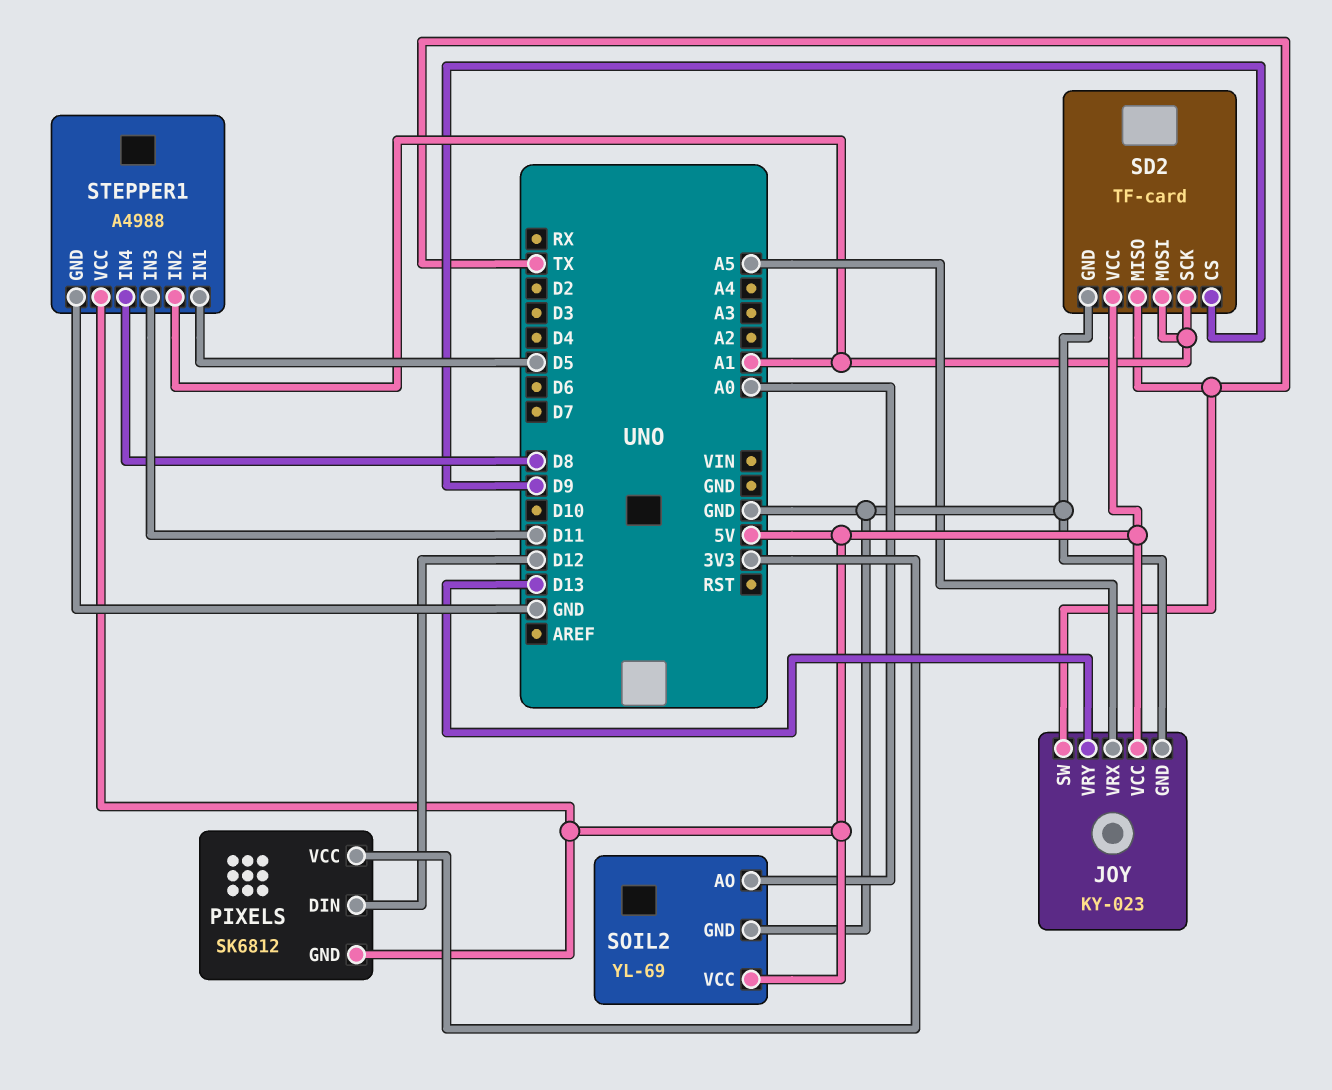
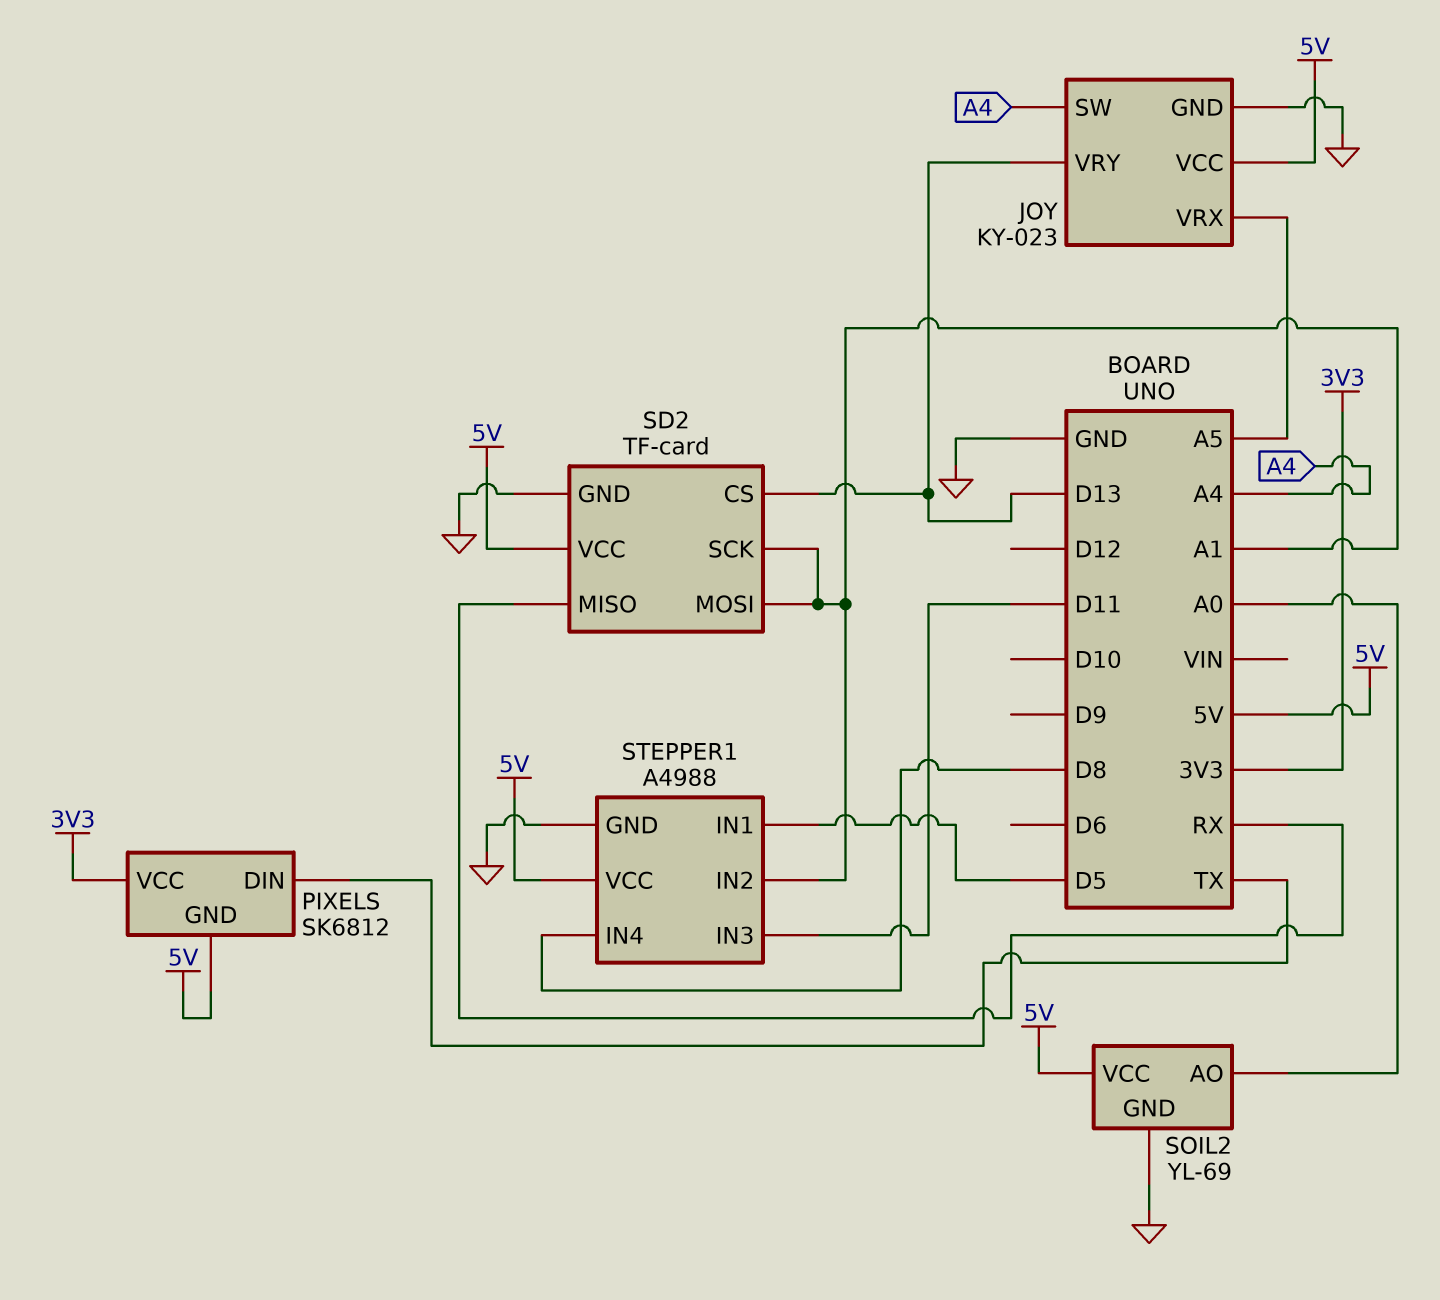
JOY pin SW: TX -> A4
PIXELS pin DIN: D12 -> TX
SD2 pin CS: D9 -> D13
SD2 pin MISO: TX -> RX

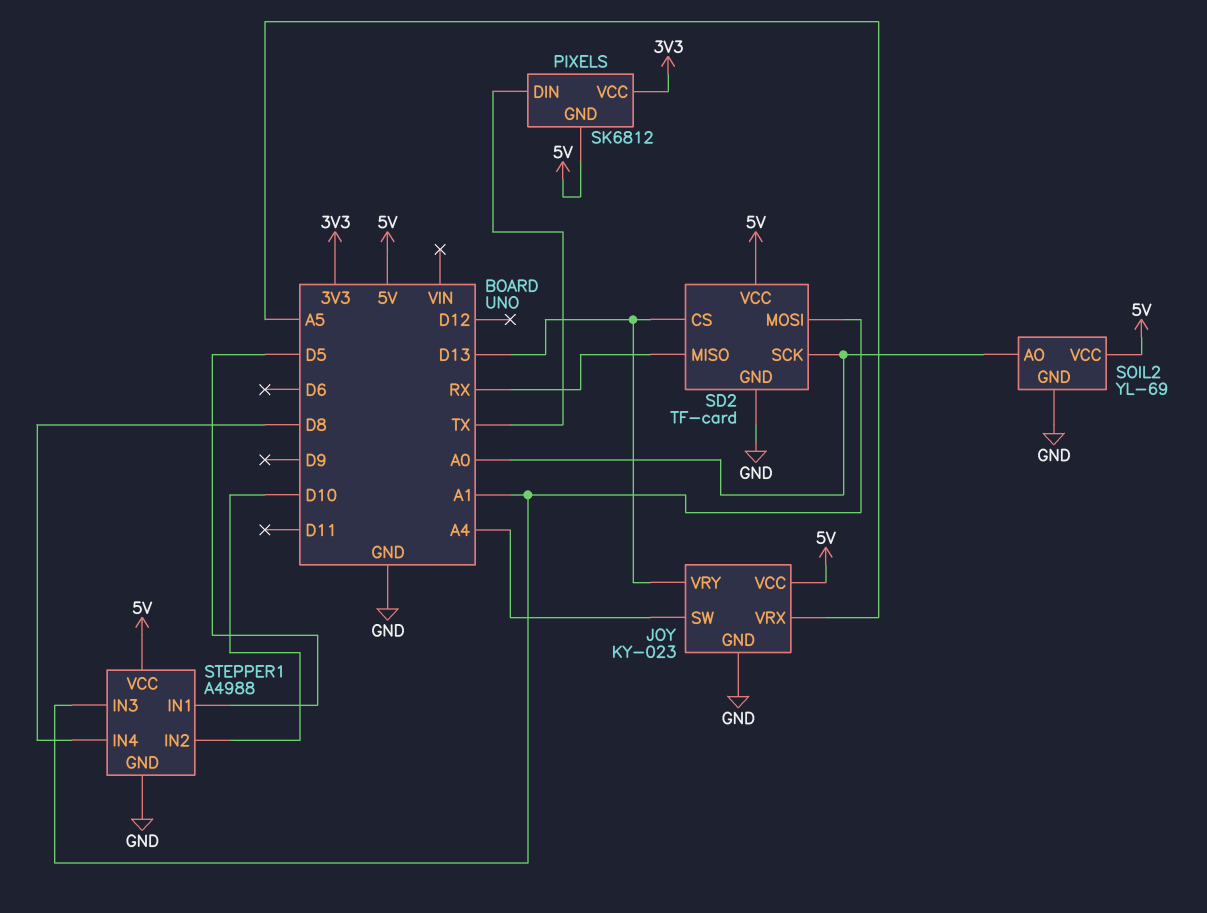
SD2 pin SCK: A1 -> A0
STEPPER1 pin IN2: A1 -> D10
STEPPER1 pin IN3: D11 -> A1

